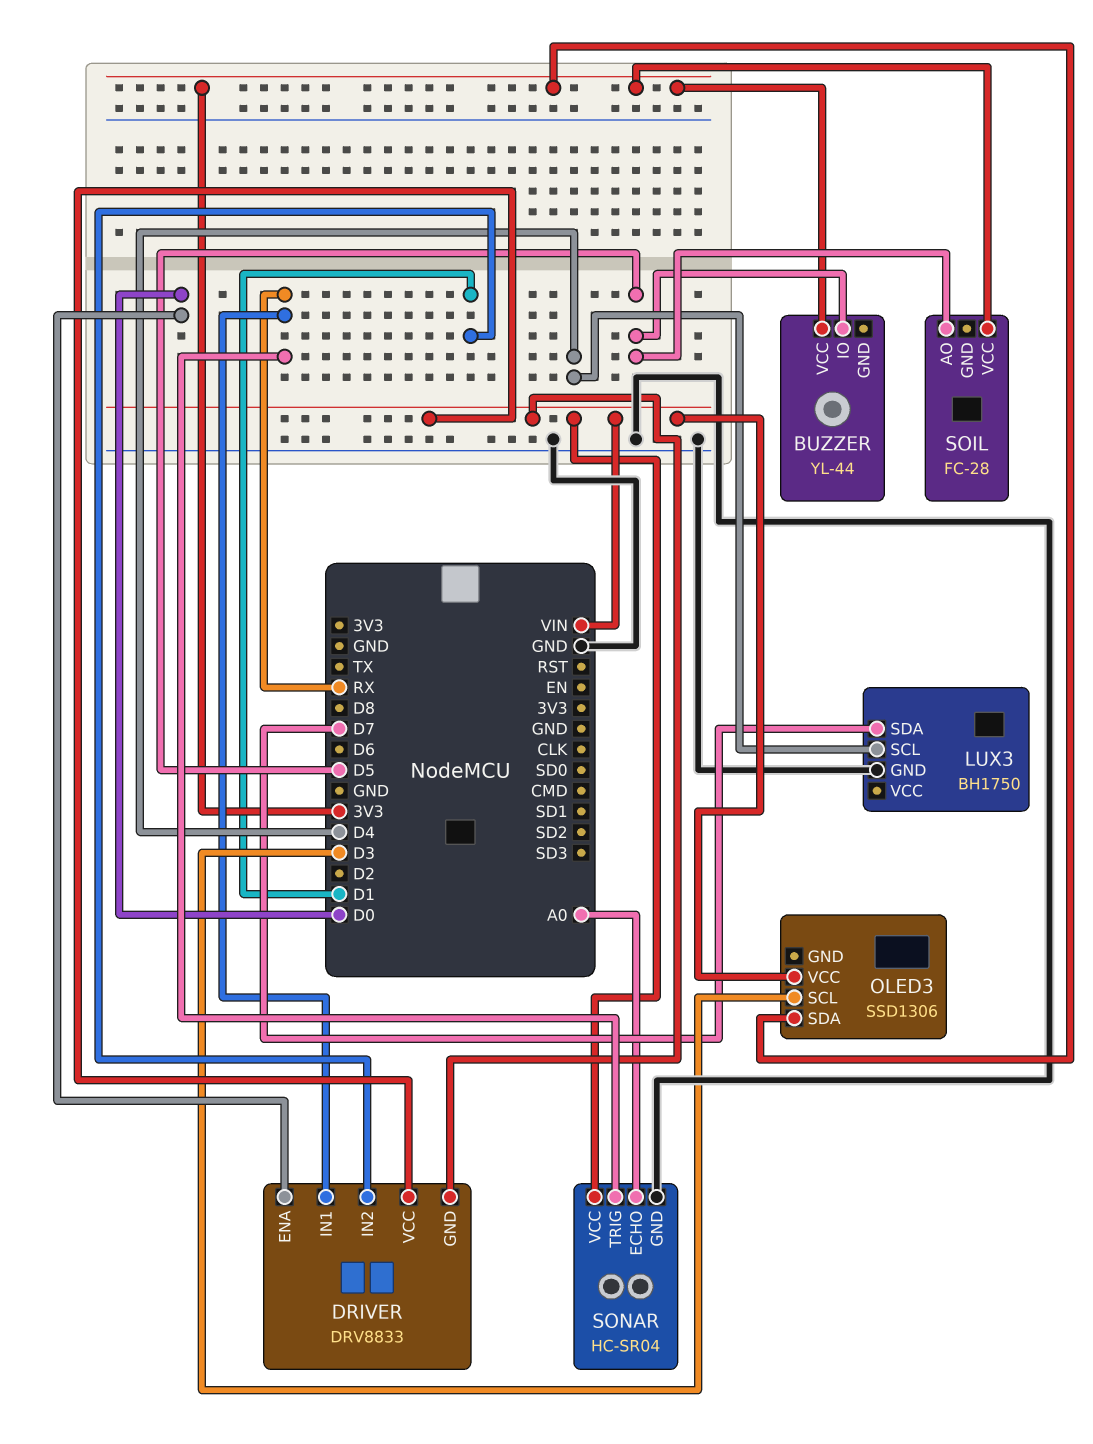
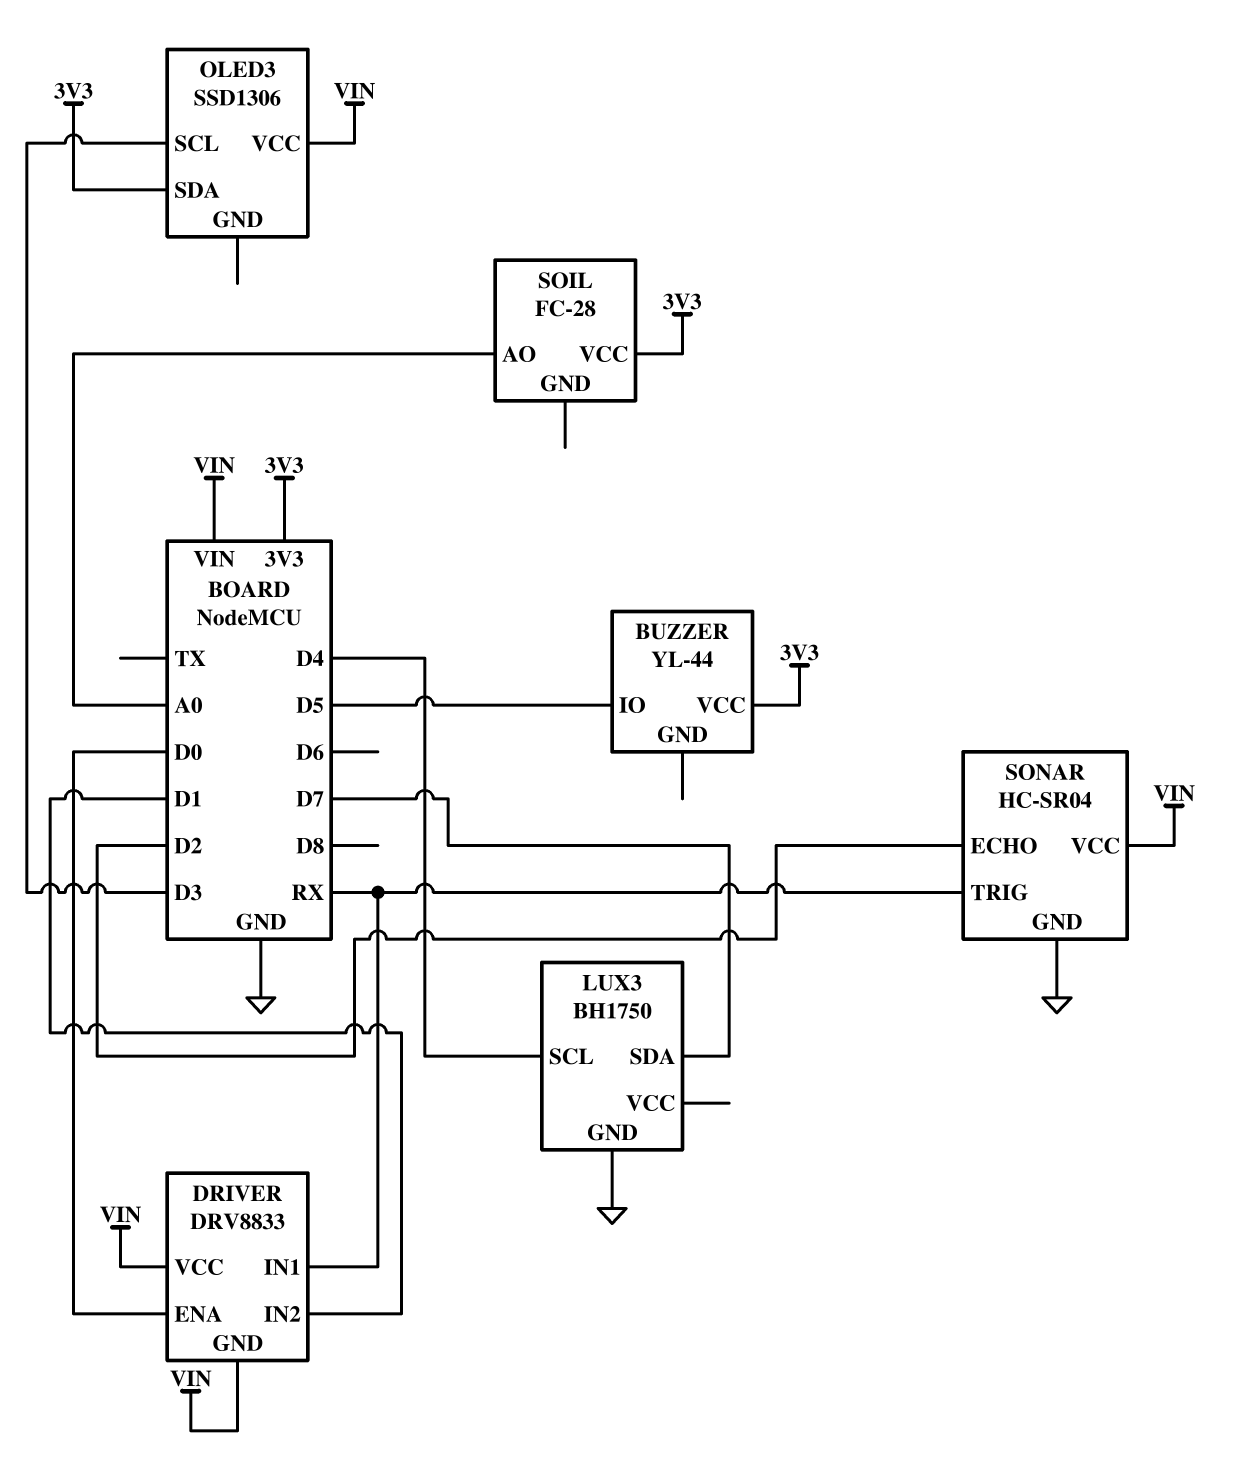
SOIL pin AO: D5 -> A0
SONAR pin ECHO: A0 -> D2

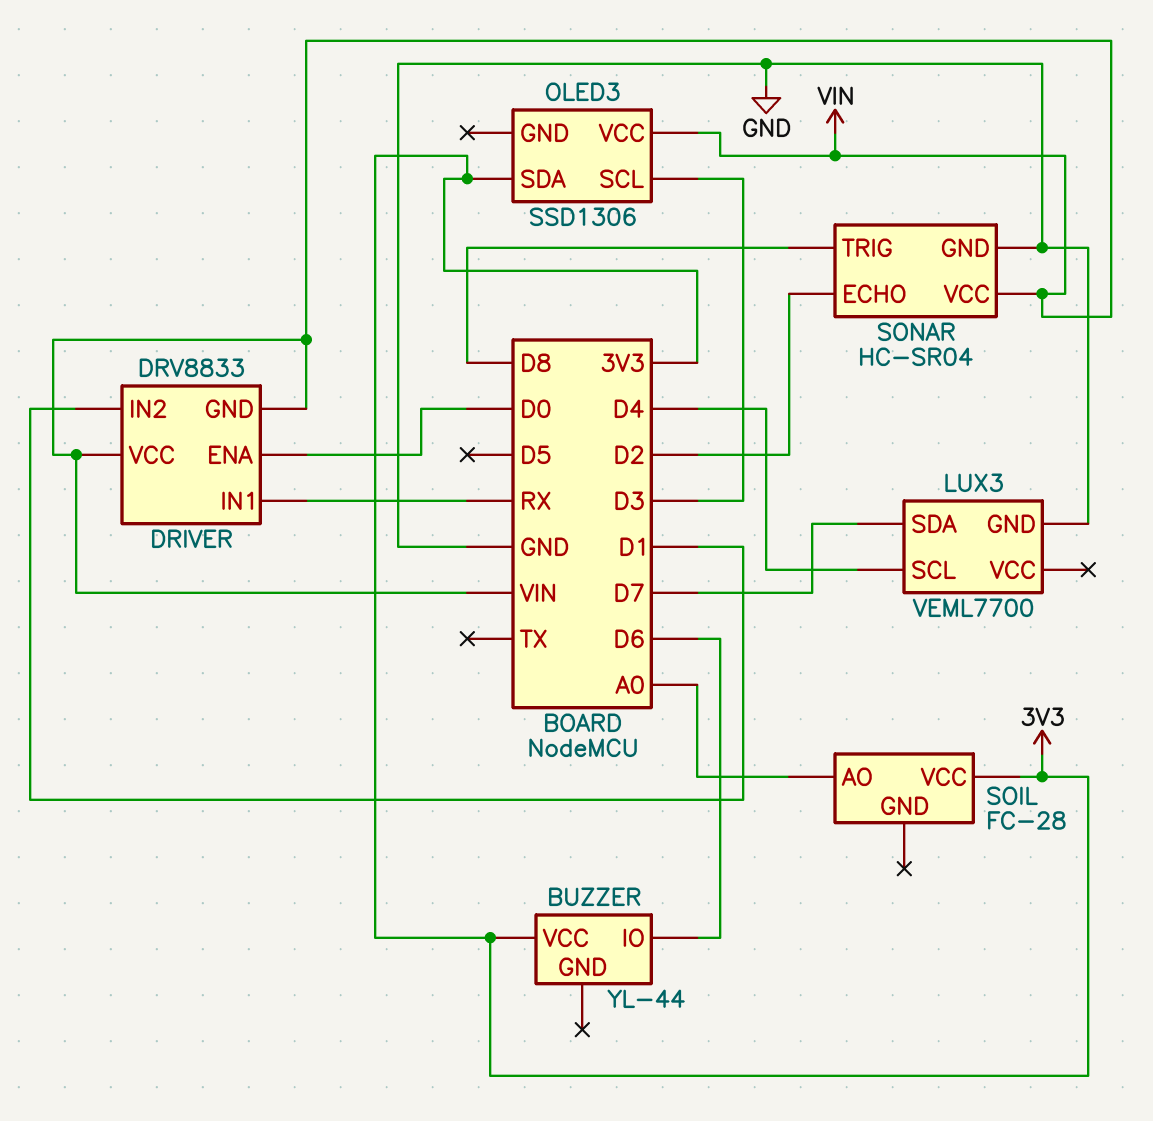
BUZZER pin IO: D5 -> D6
LUX3: BH1750 -> VEML7700
SONAR pin TRIG: RX -> D8

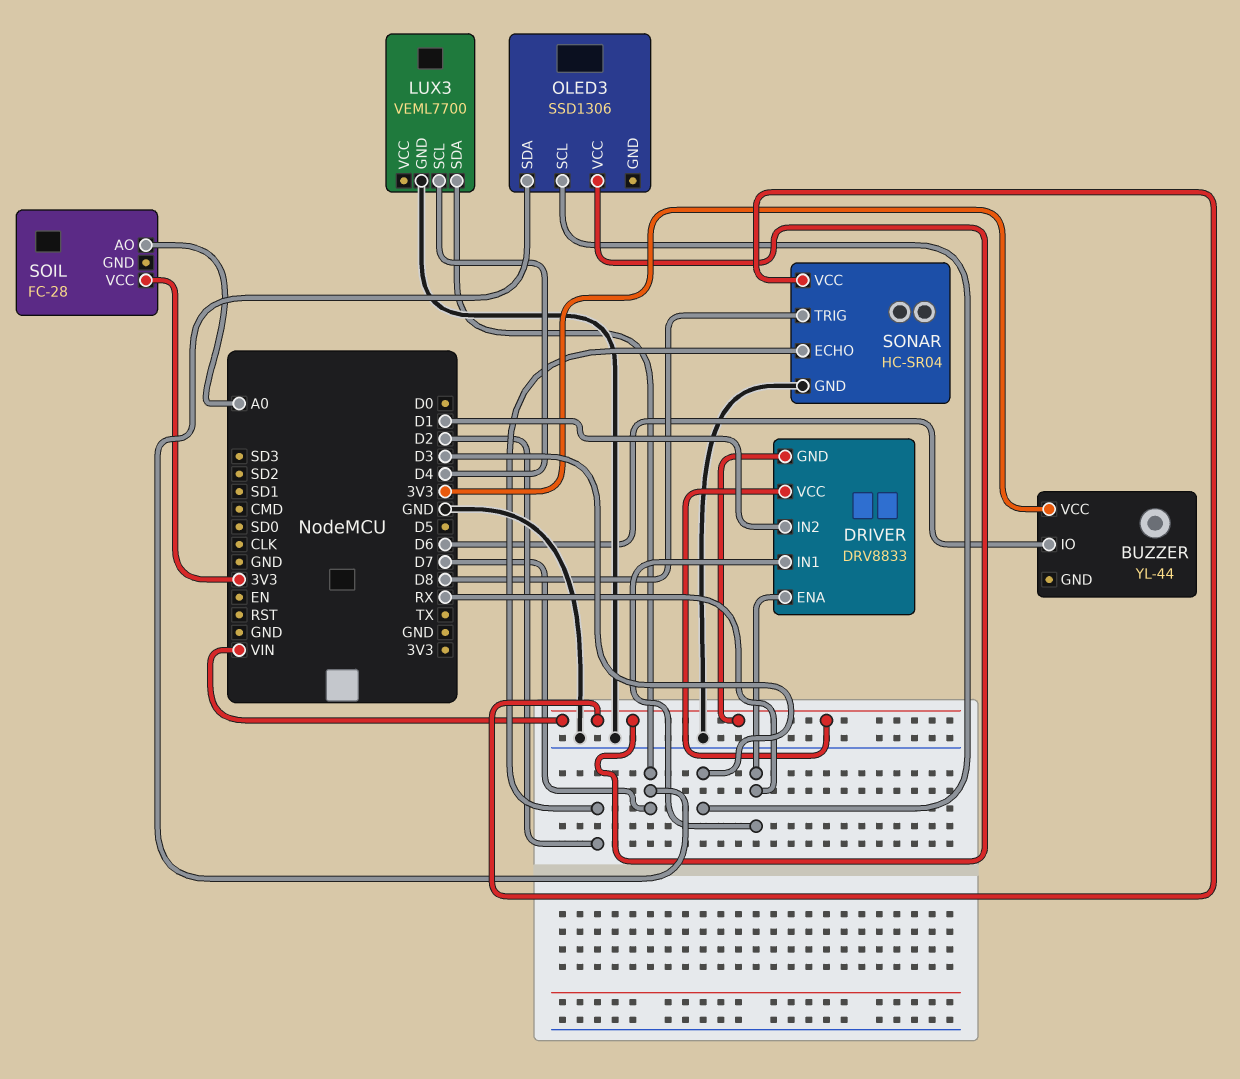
DRIVER pin ENA: D0 -> RX
OLED3 pin SDA: 3V3 -> D7

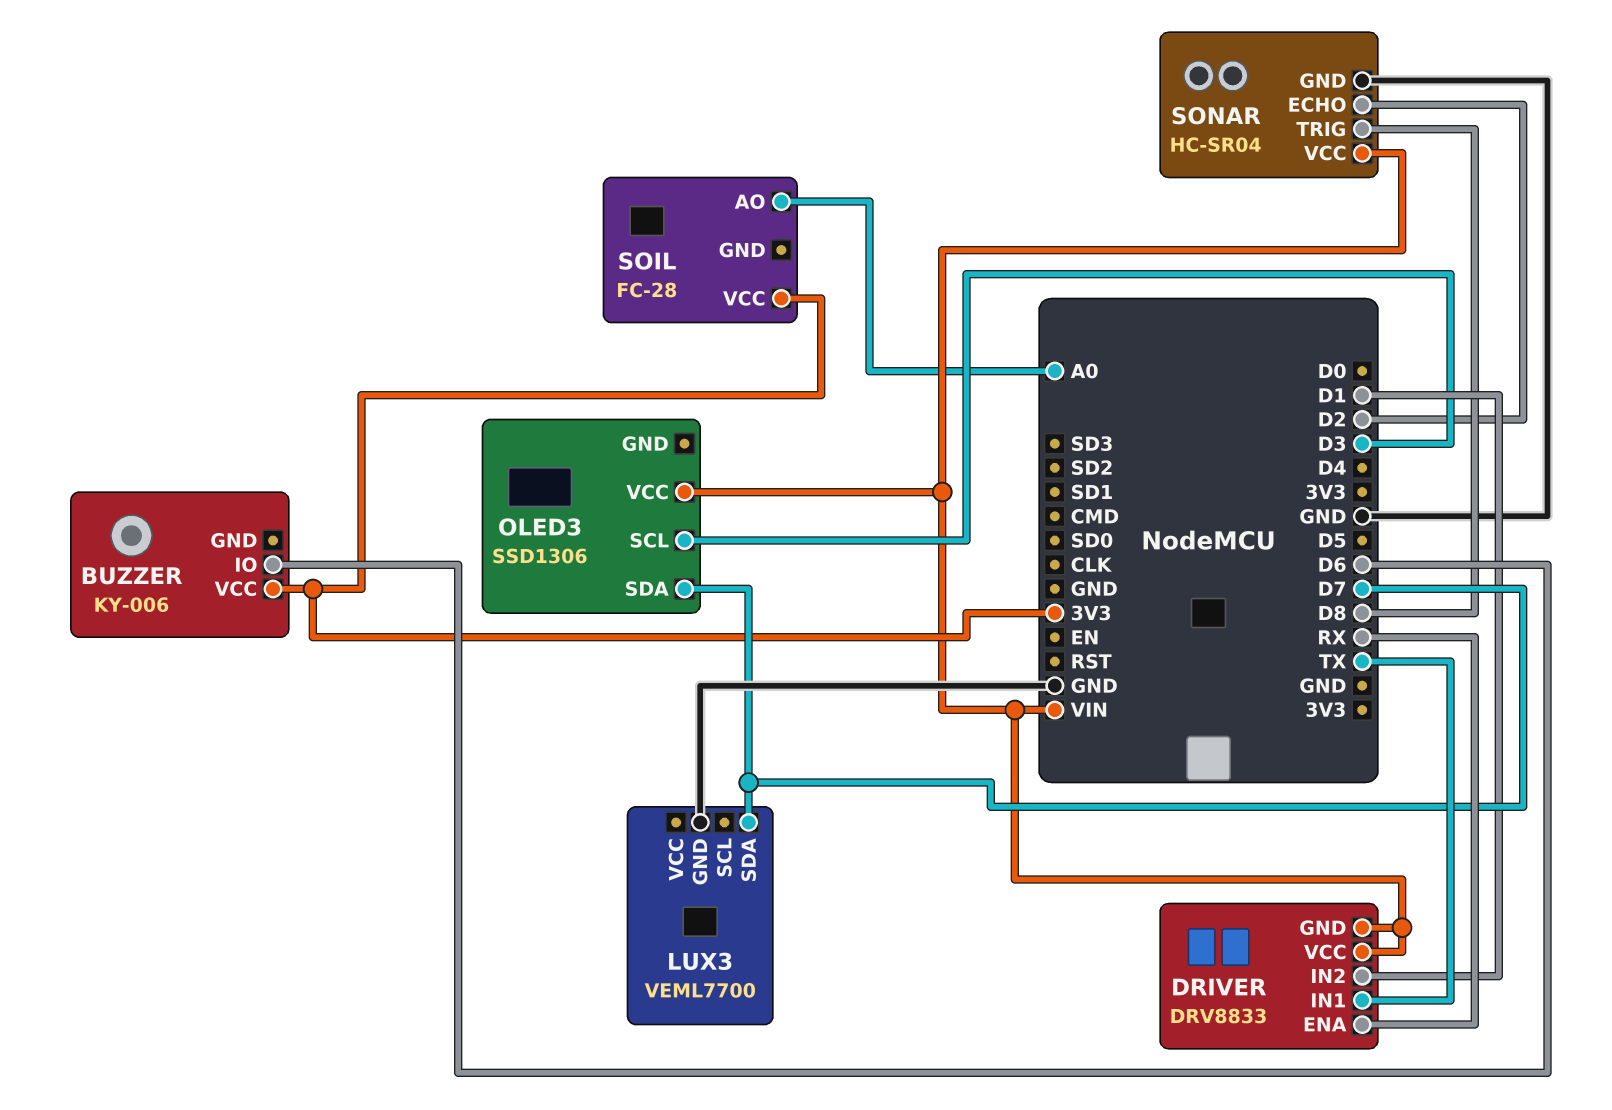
BUZZER: YL-44 -> KY-006
DRIVER pin IN1: RX -> TX
LUX3 pin SCL: D4 -> none

